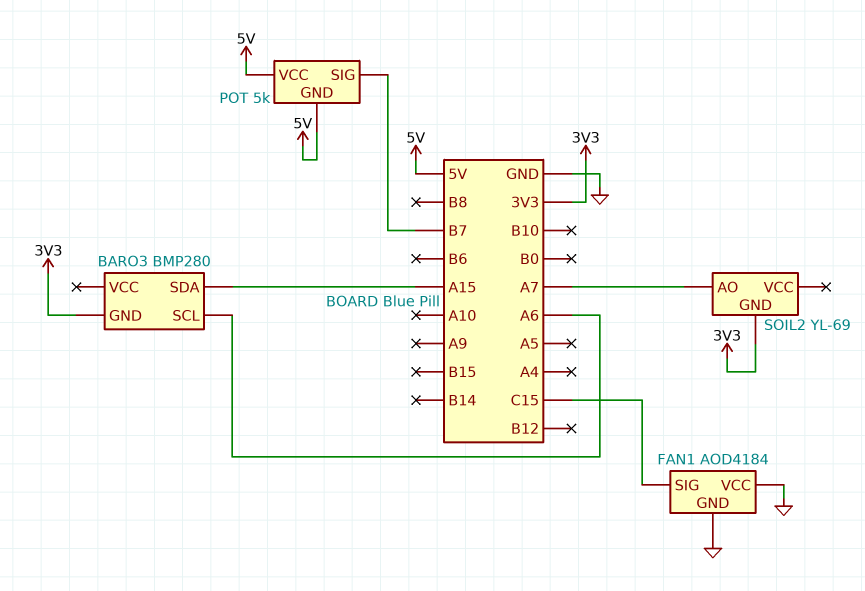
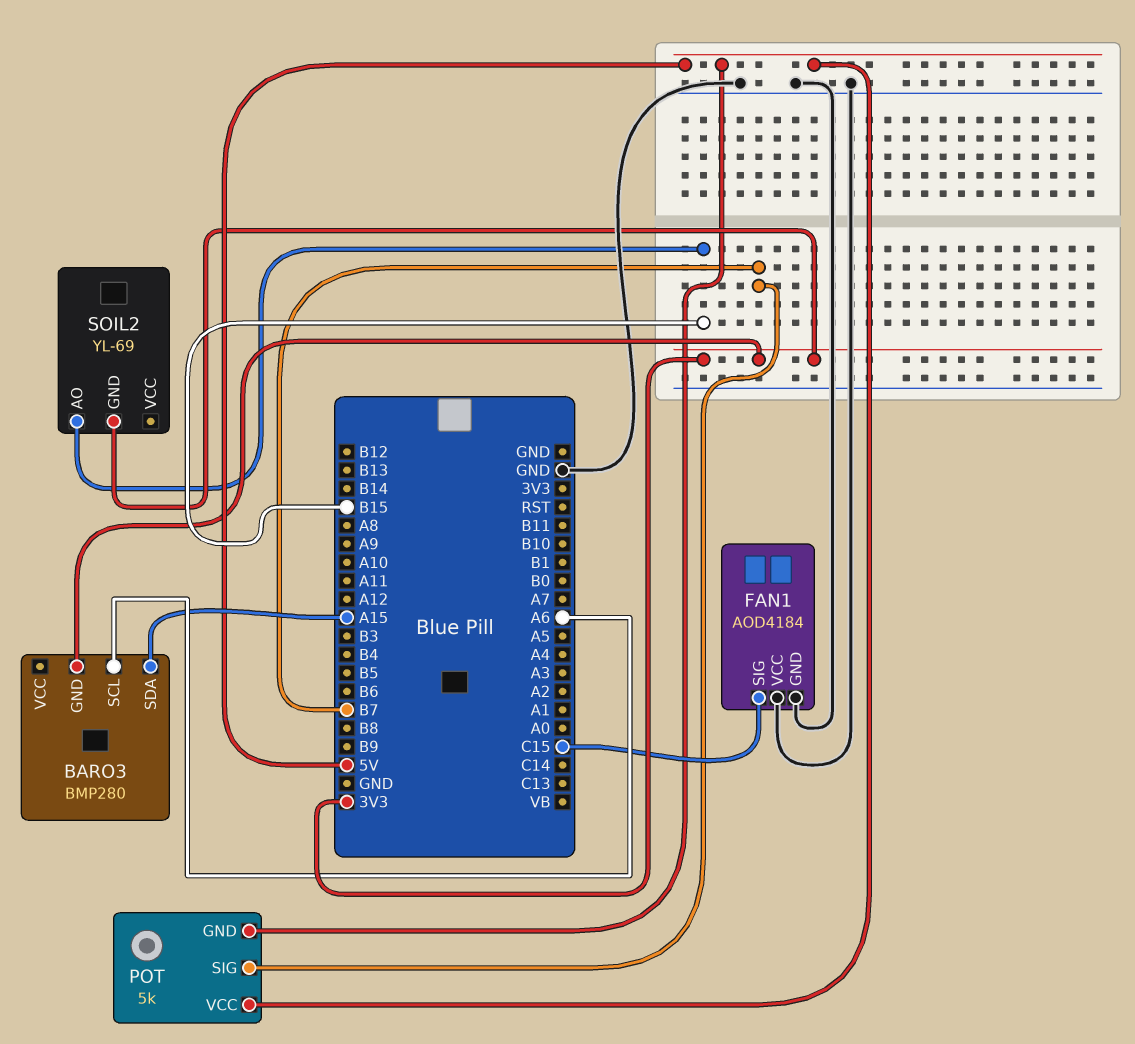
SOIL2 pin AO: A7 -> B15

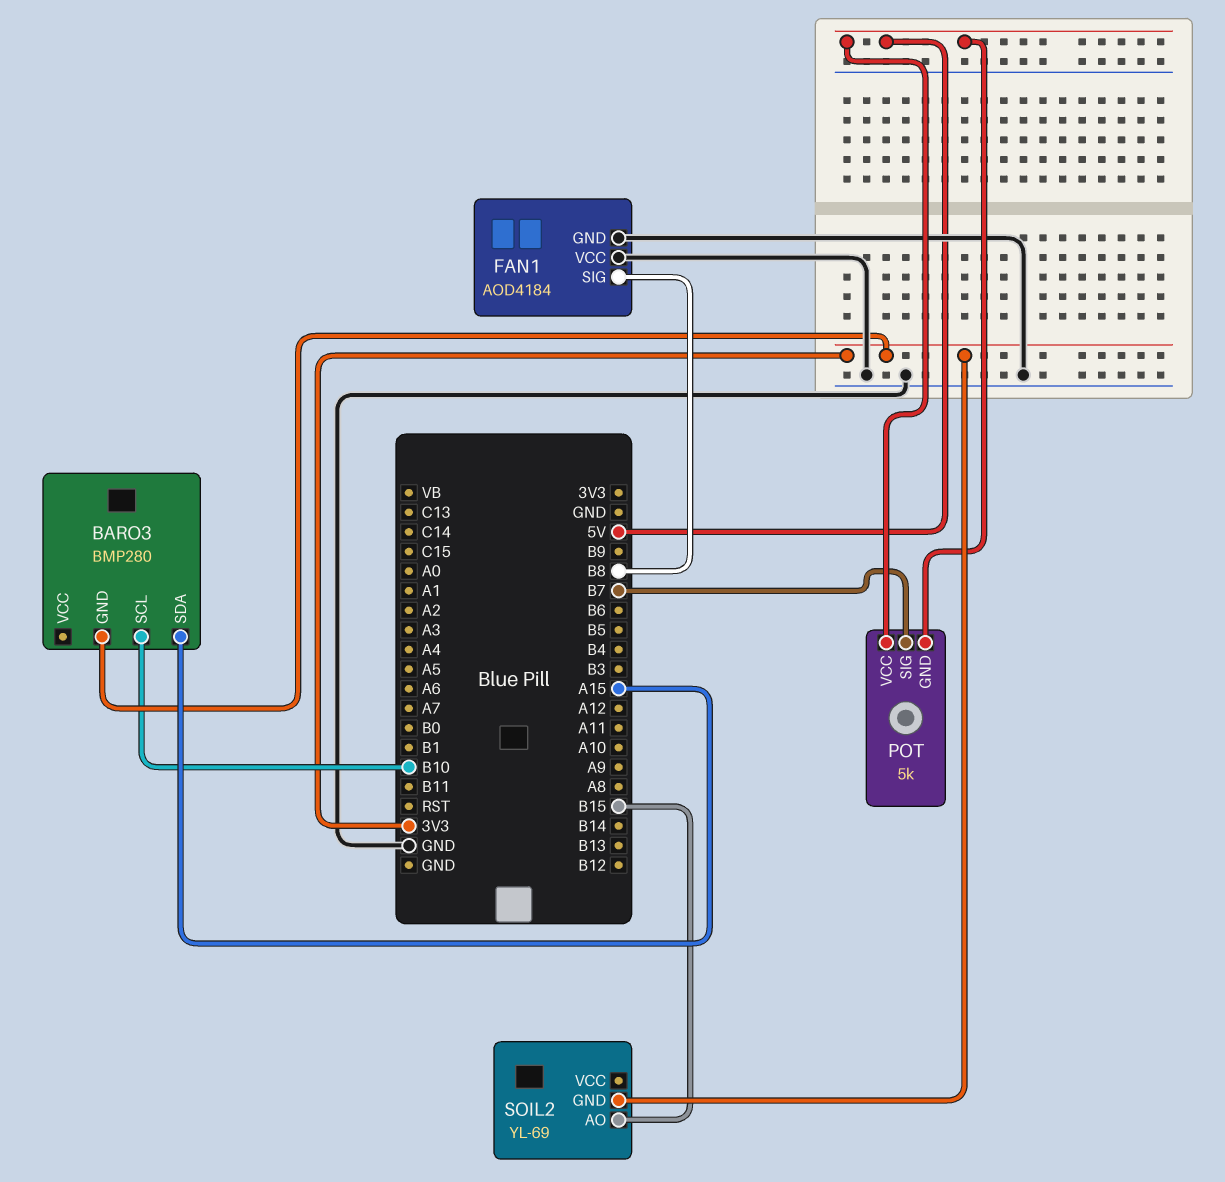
BARO3 pin SCL: A6 -> B10
FAN1 pin SIG: C15 -> B8

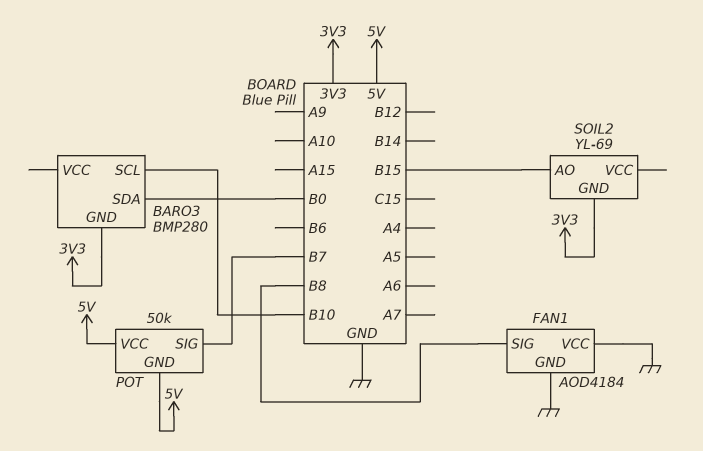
BARO3 pin SDA: A15 -> B0
POT: 5k -> 50k

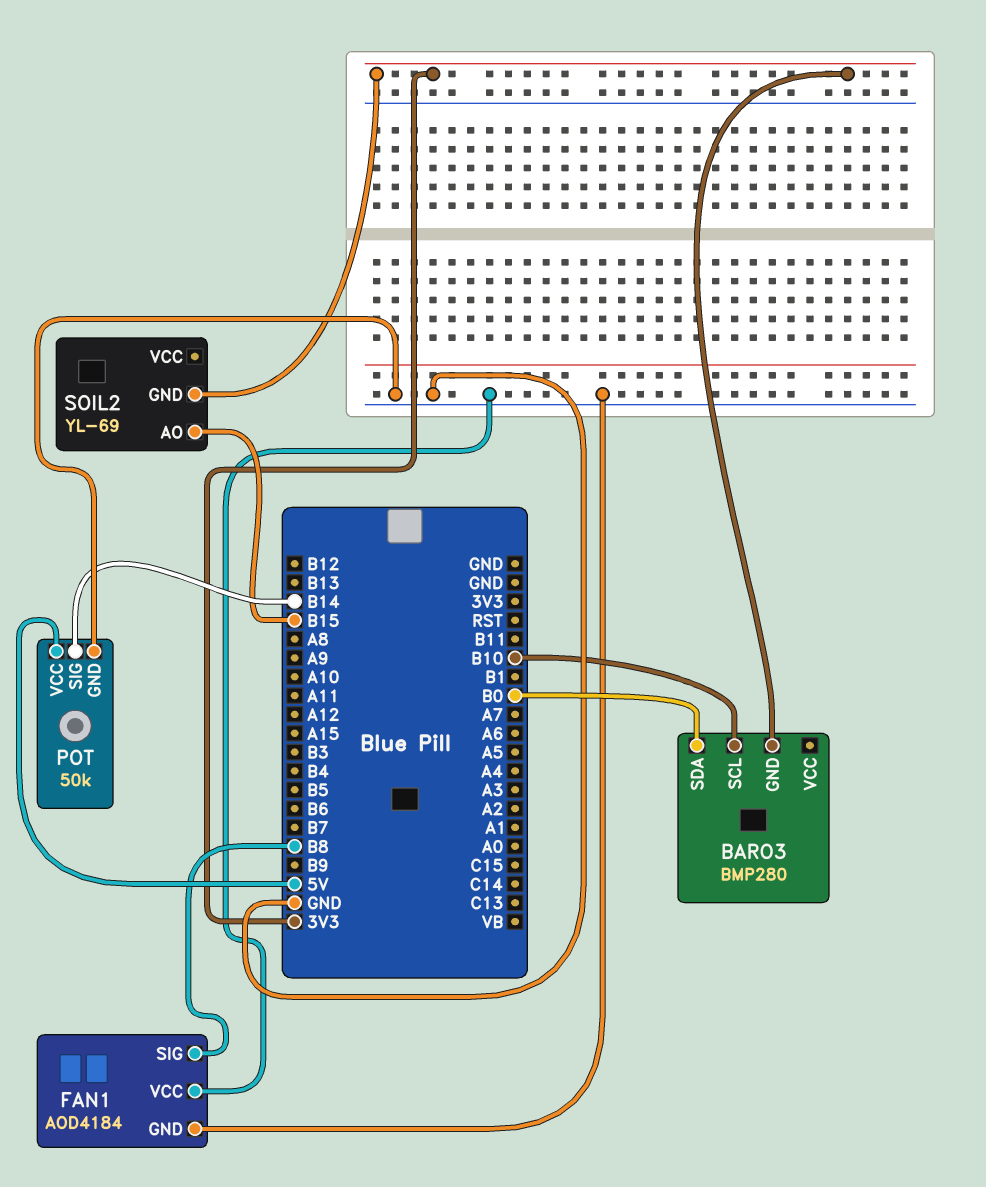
POT pin GND: 5V -> GND
POT pin SIG: B7 -> B14

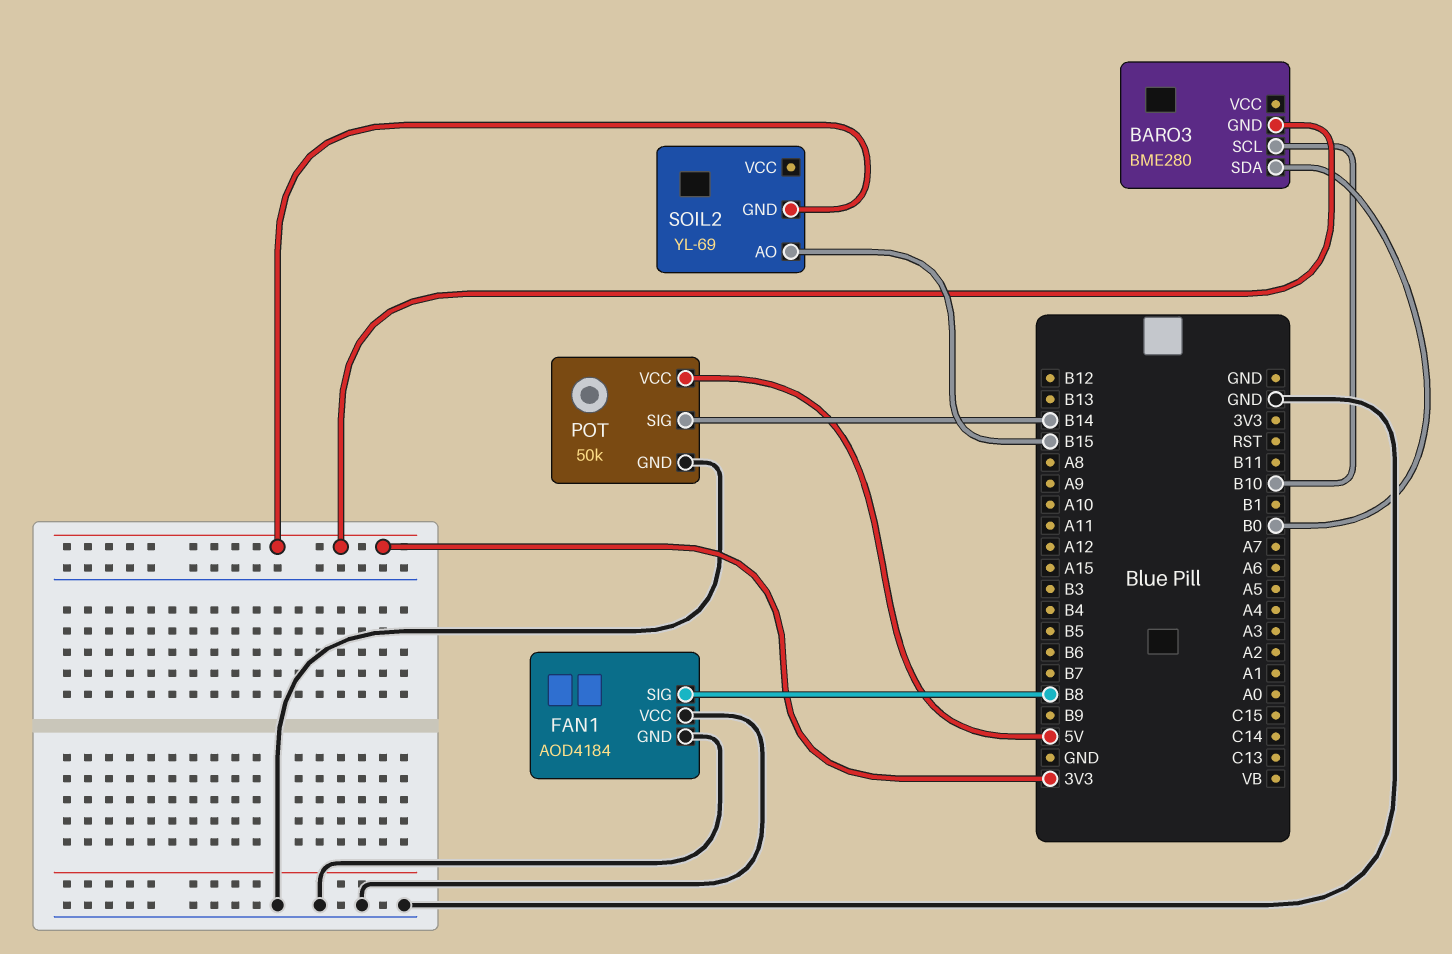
BARO3: BMP280 -> BME280

